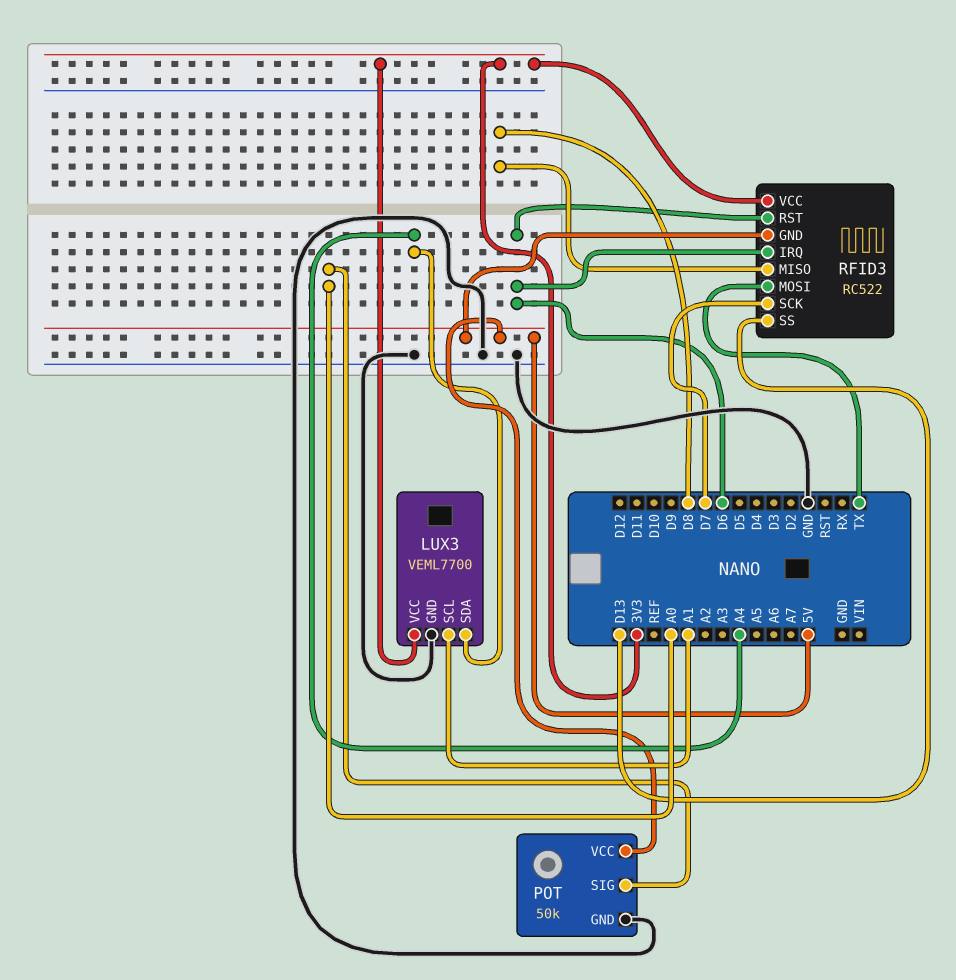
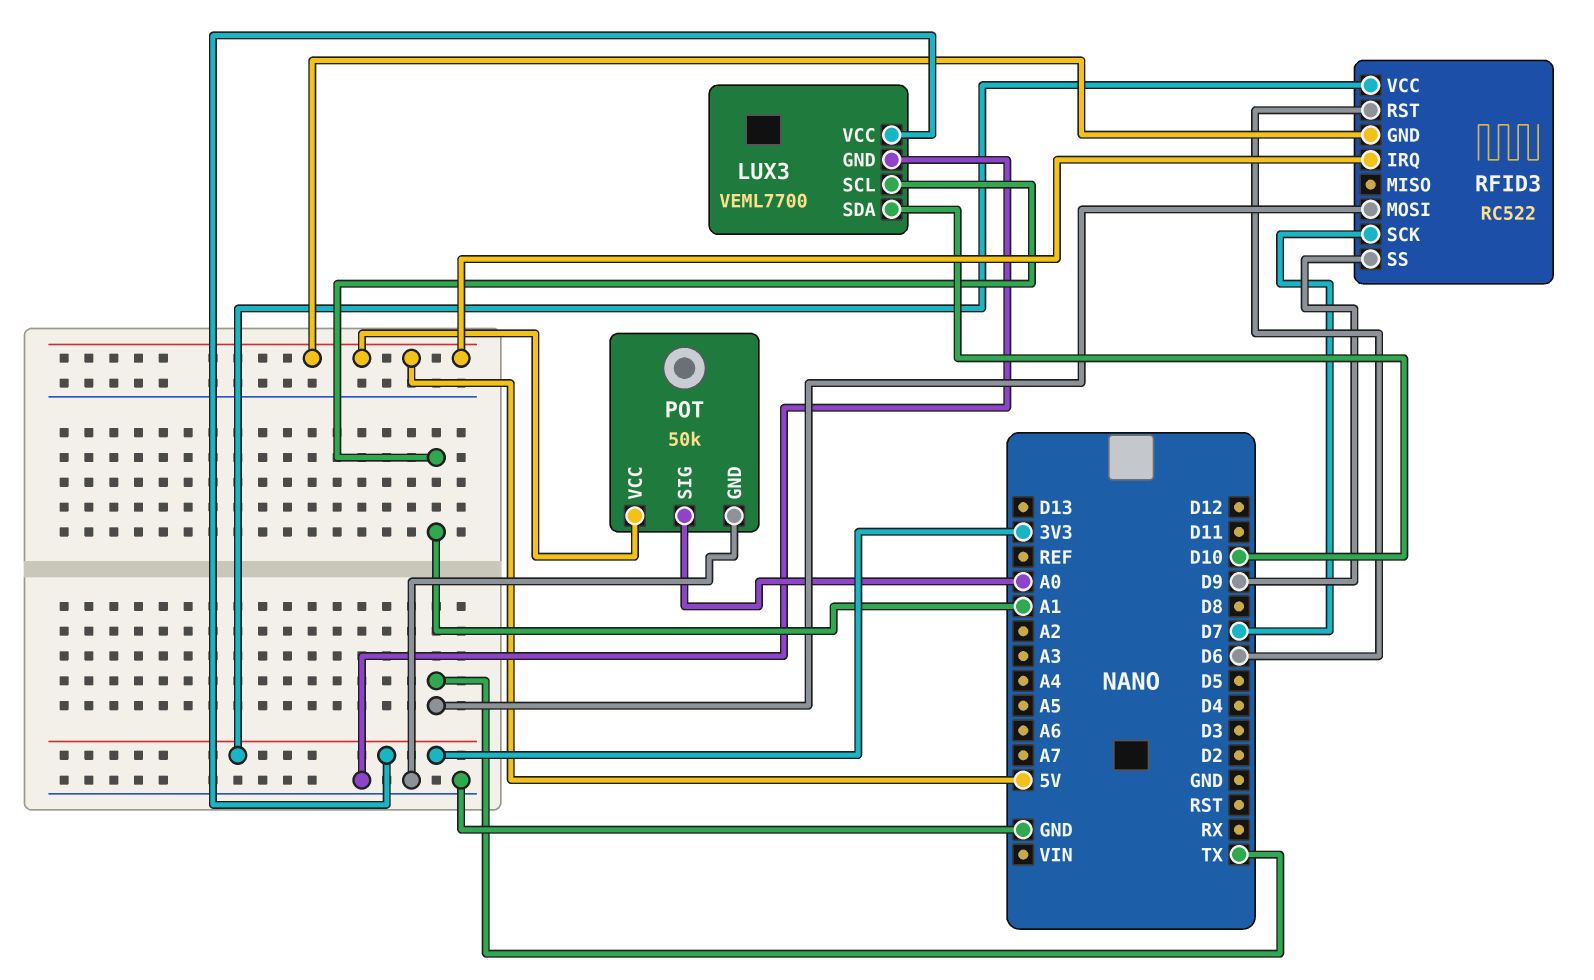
LUX3 pin SDA: A4 -> D10
RFID3 pin IRQ: D6 -> 5V
RFID3 pin MISO: D8 -> none
RFID3 pin SS: D13 -> D9

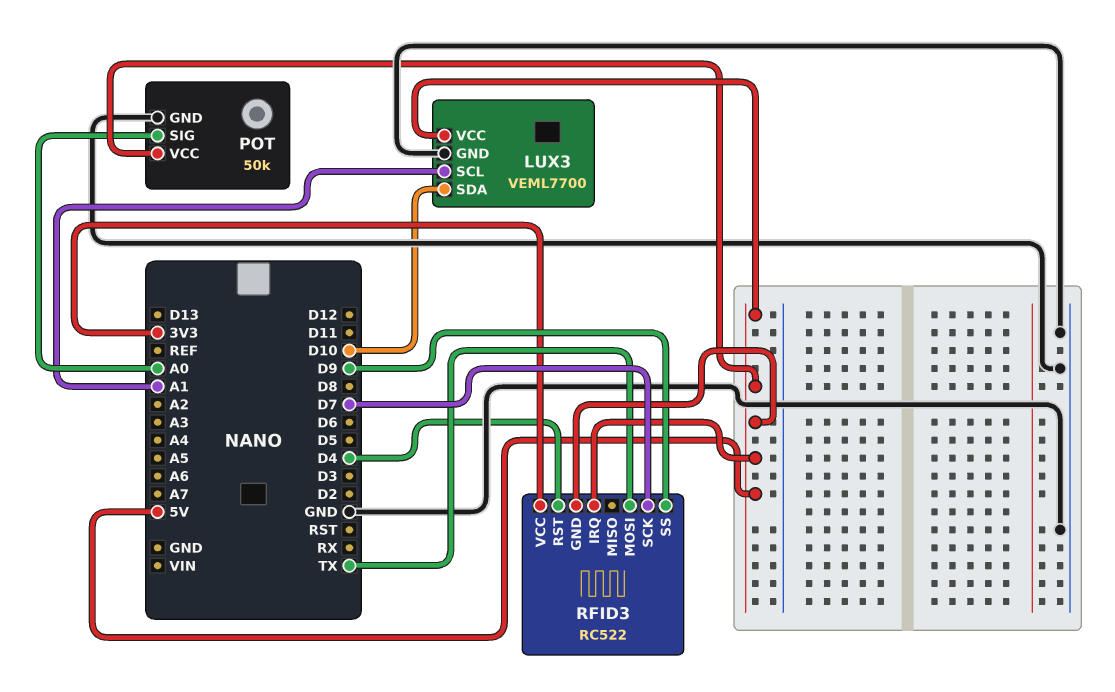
LUX3 pin VCC: 3V3 -> 5V
RFID3 pin RST: D6 -> D4

